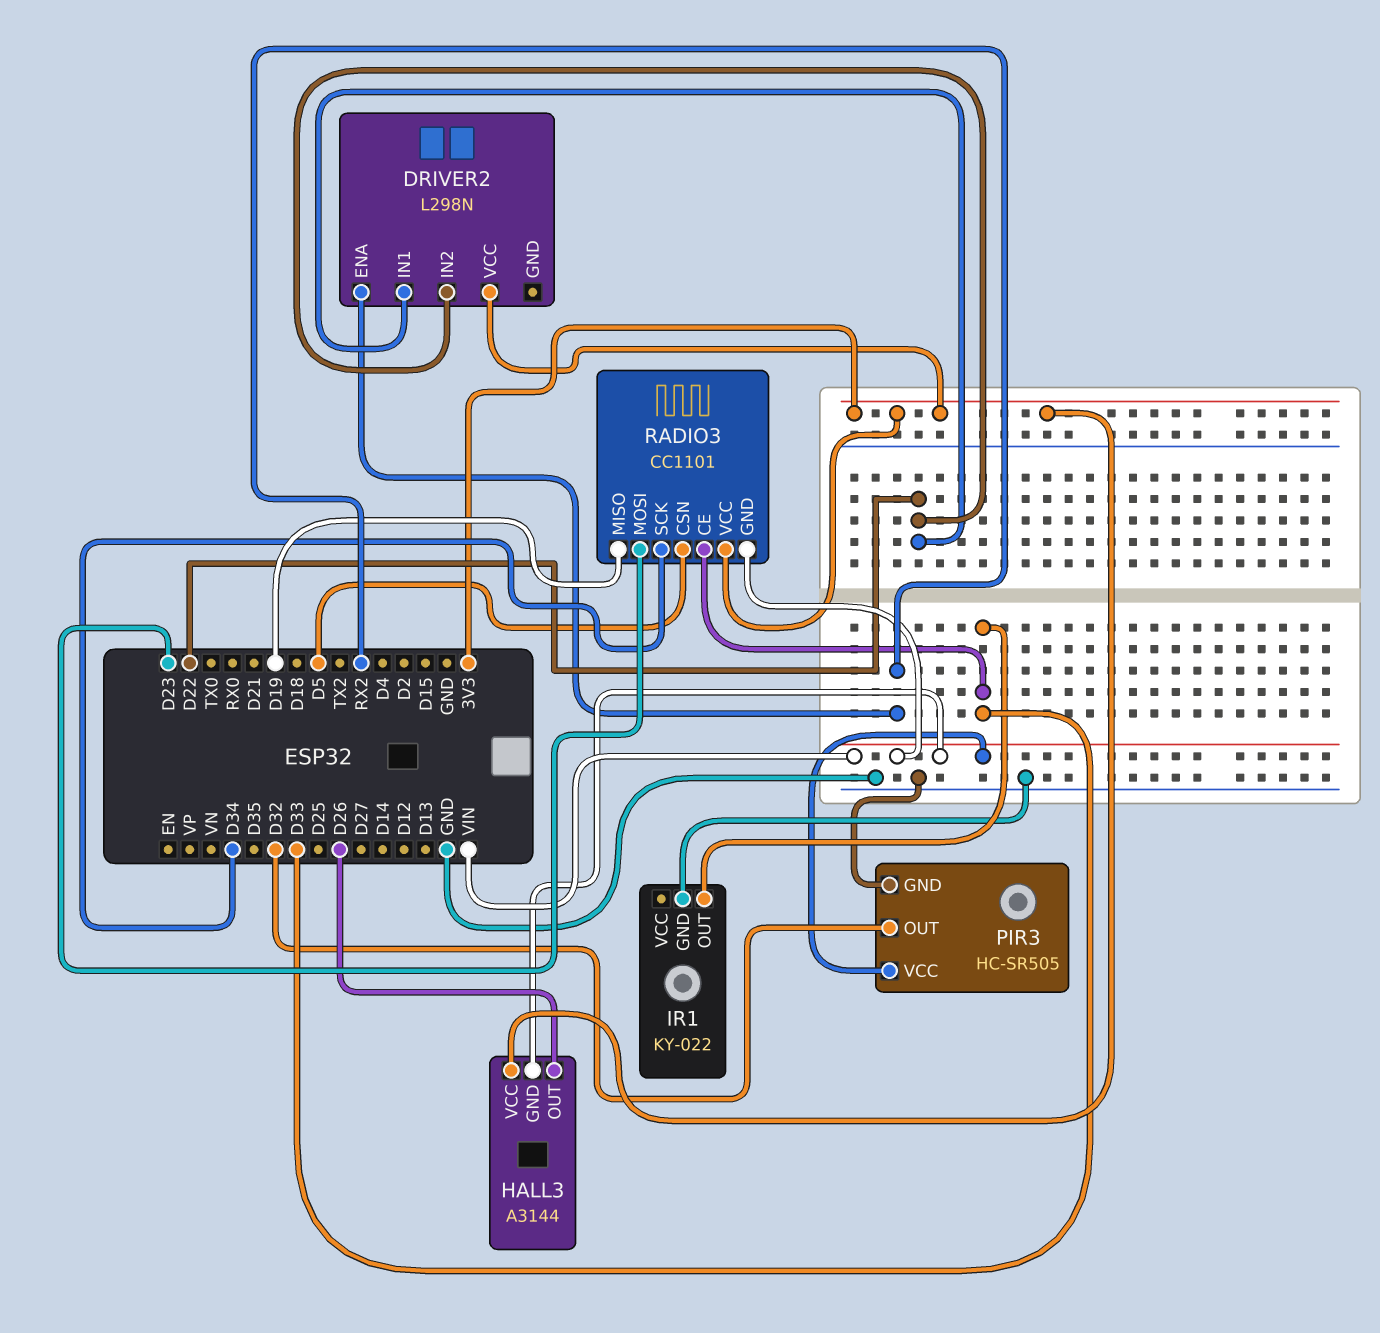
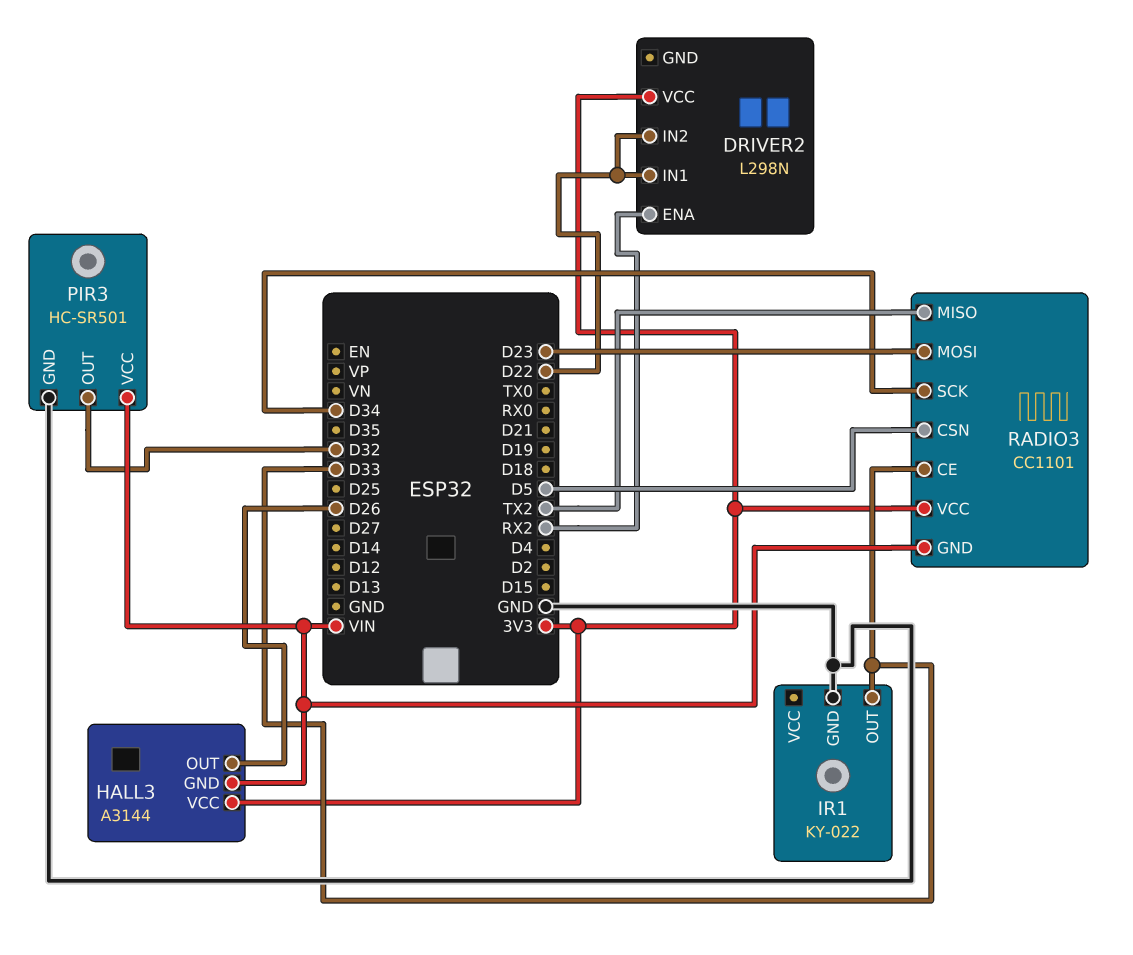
PIR3: HC-SR505 -> HC-SR501
RADIO3 pin MISO: D19 -> TX2

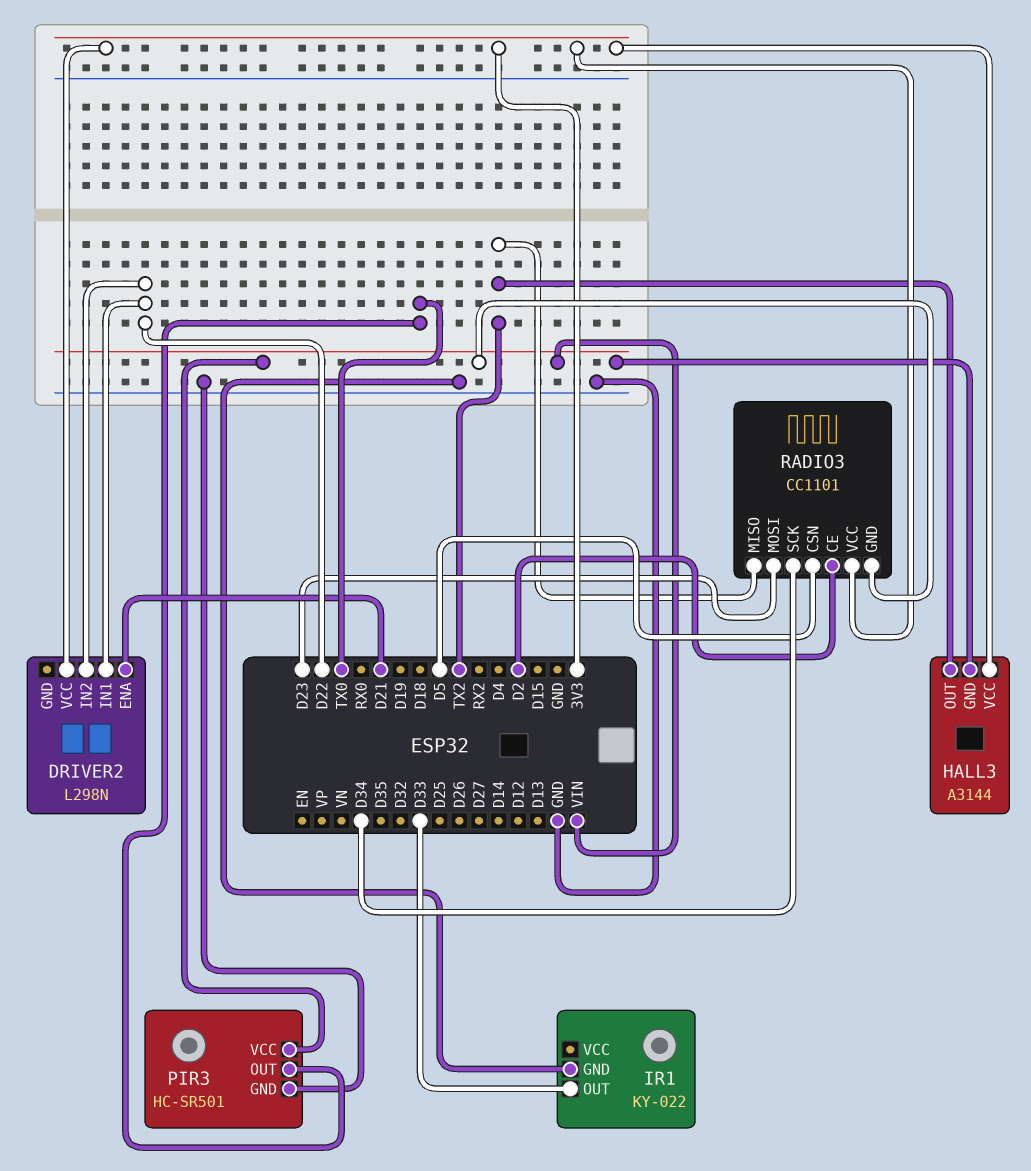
DRIVER2 pin ENA: RX2 -> D21
HALL3 pin OUT: D26 -> TX2
PIR3 pin OUT: D32 -> TX0
RADIO3 pin CE: D33 -> D2

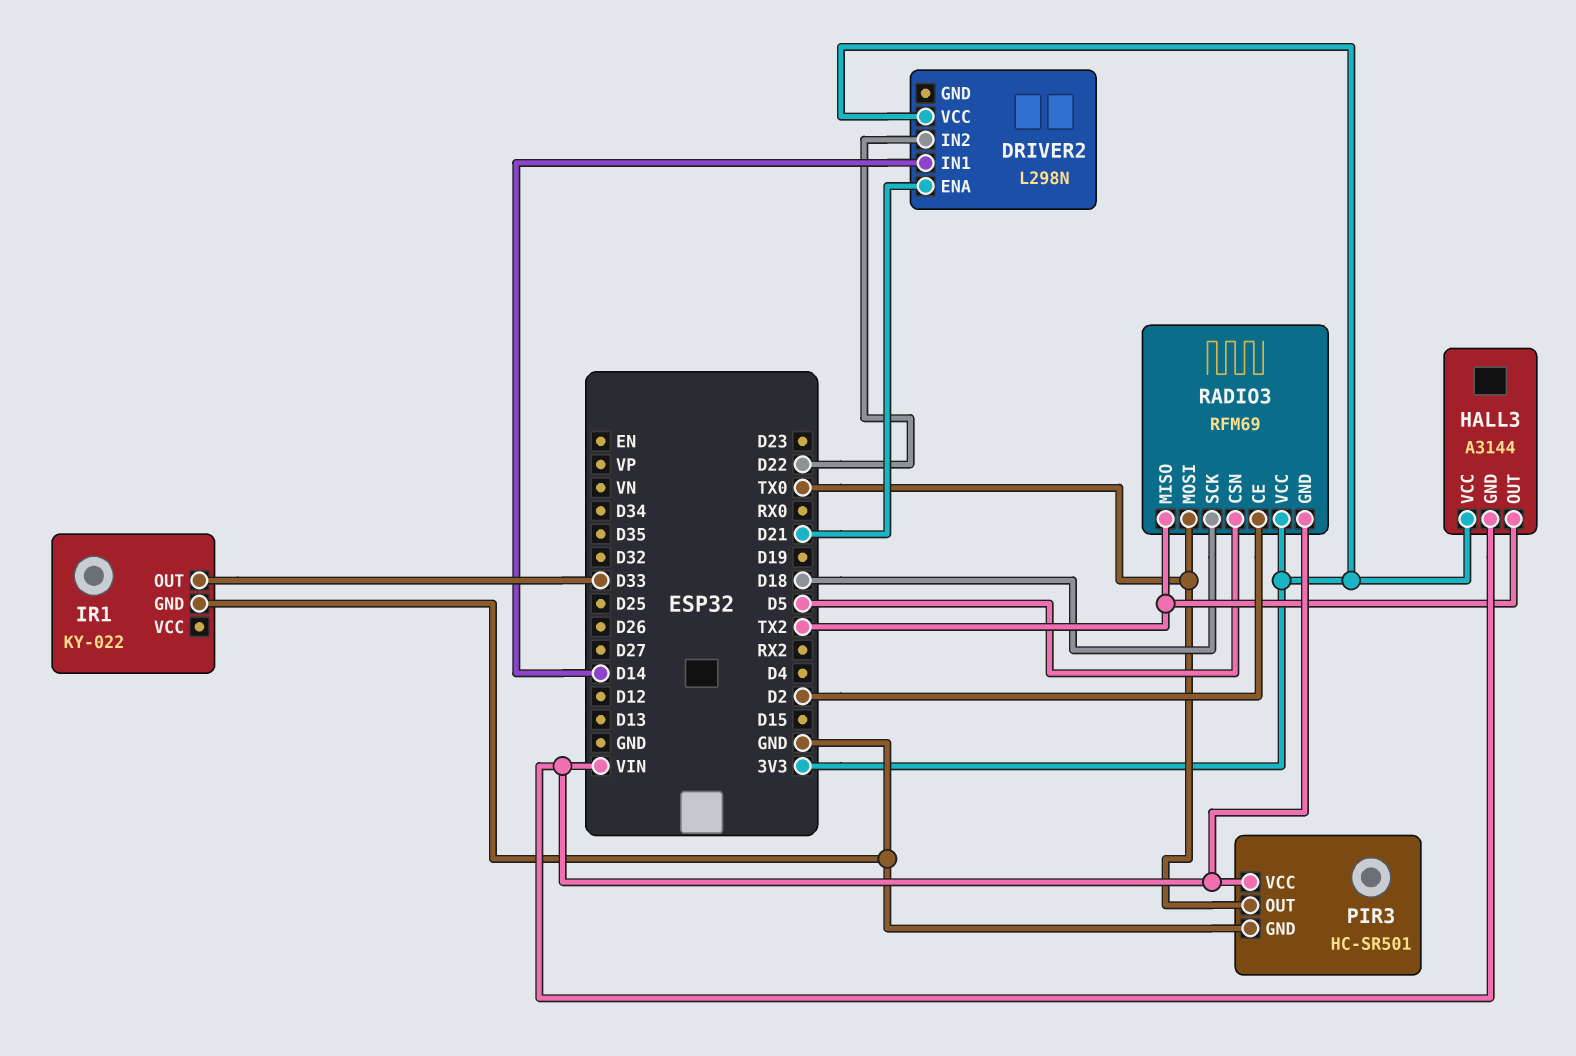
DRIVER2 pin IN1: D22 -> D14
RADIO3: CC1101 -> RFM69
RADIO3 pin MOSI: D23 -> TX0
RADIO3 pin SCK: D34 -> D18

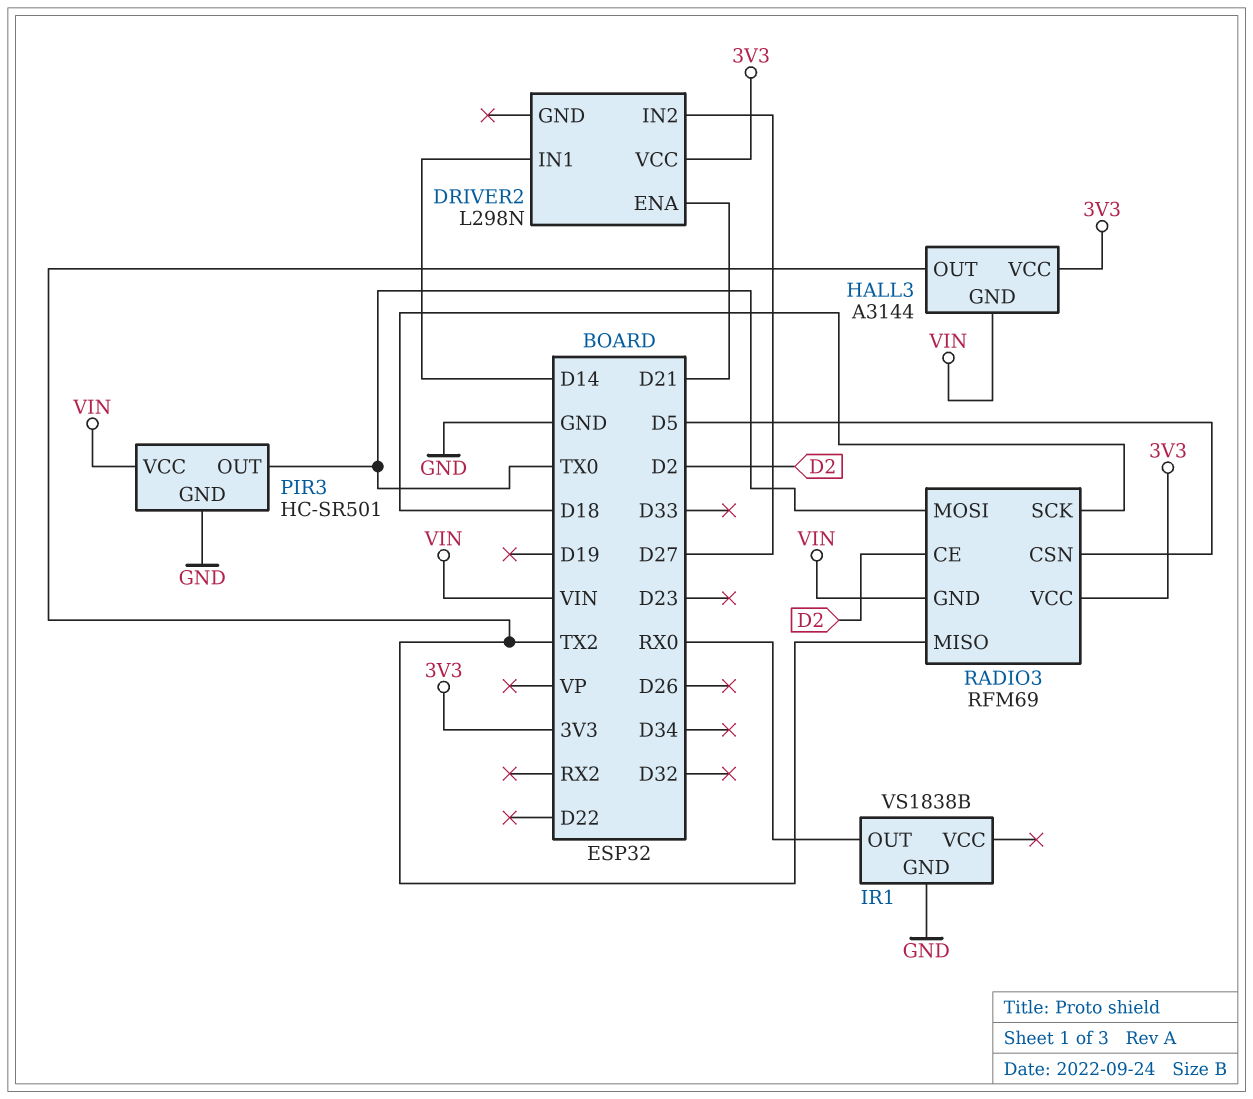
DRIVER2 pin IN2: D22 -> D27
IR1: KY-022 -> VS1838B
IR1 pin OUT: D33 -> RX0

